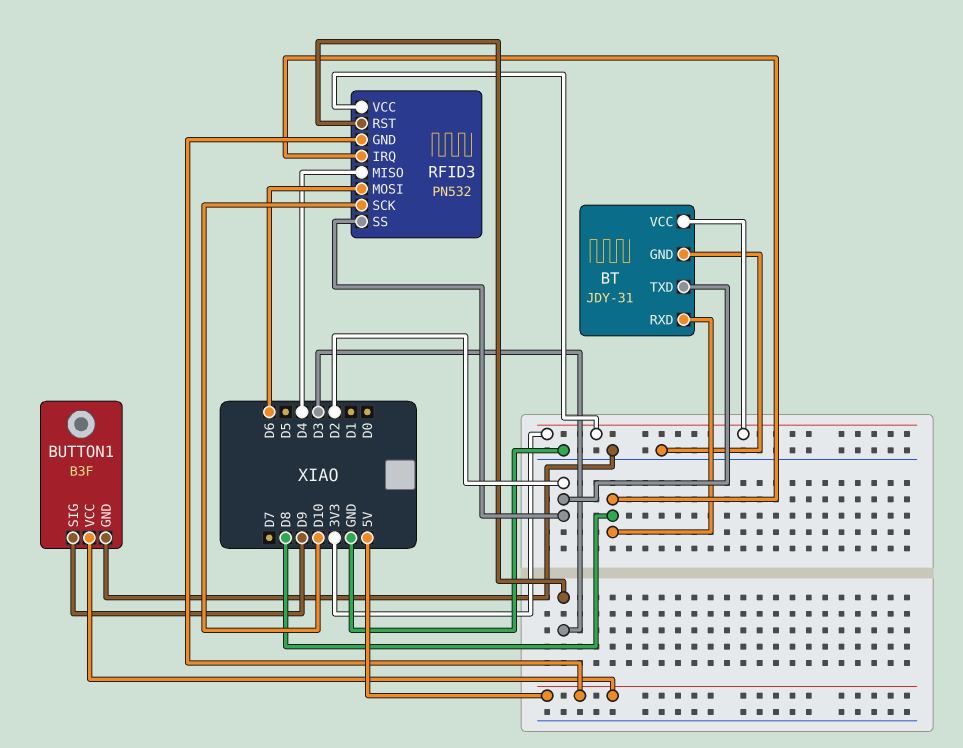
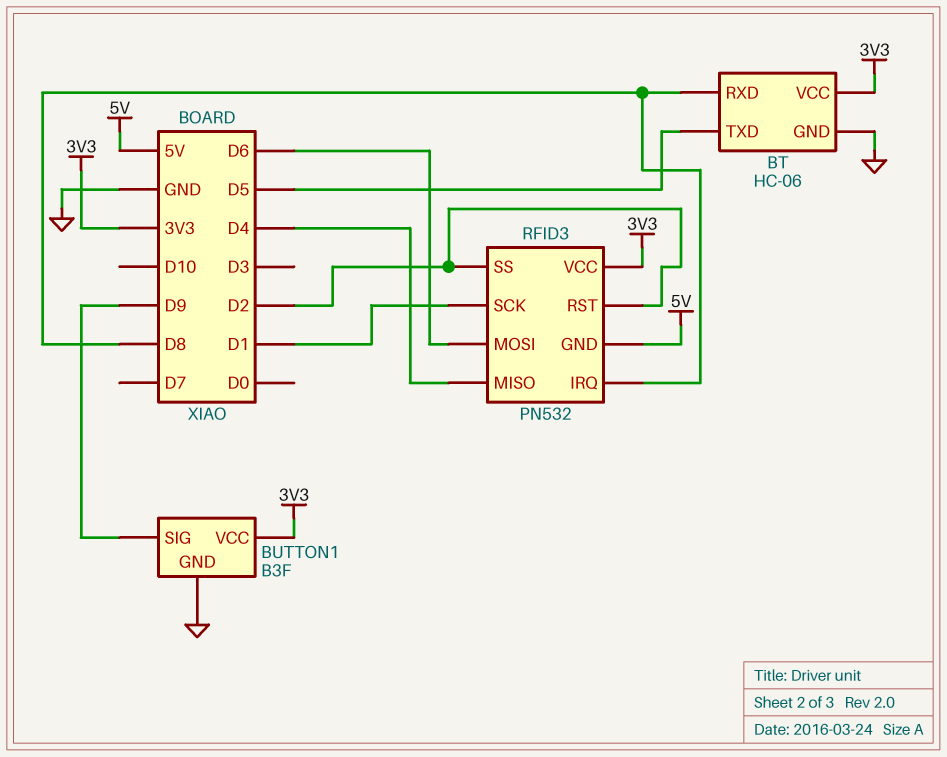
BT: JDY-31 -> HC-06
BT pin TXD: D2 -> D5
BUTTON1 pin VCC: 5V -> 3V3
RFID3 pin RST: D3 -> D2
RFID3 pin SCK: D10 -> D1

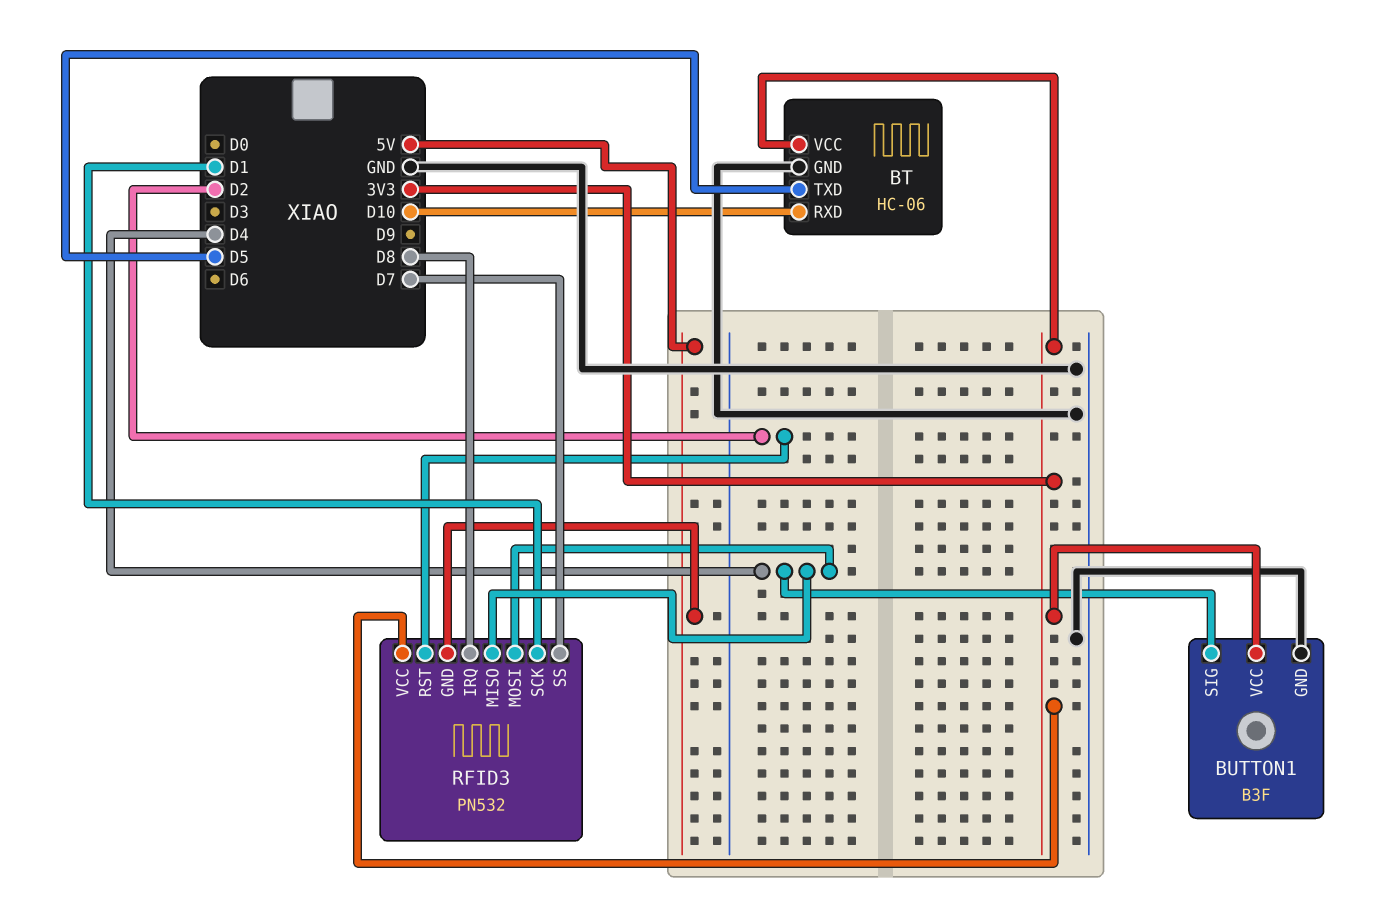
BT pin RXD: D8 -> D10
BUTTON1 pin SIG: D9 -> D4
RFID3 pin MOSI: D6 -> D4
RFID3 pin SS: D2 -> D7

